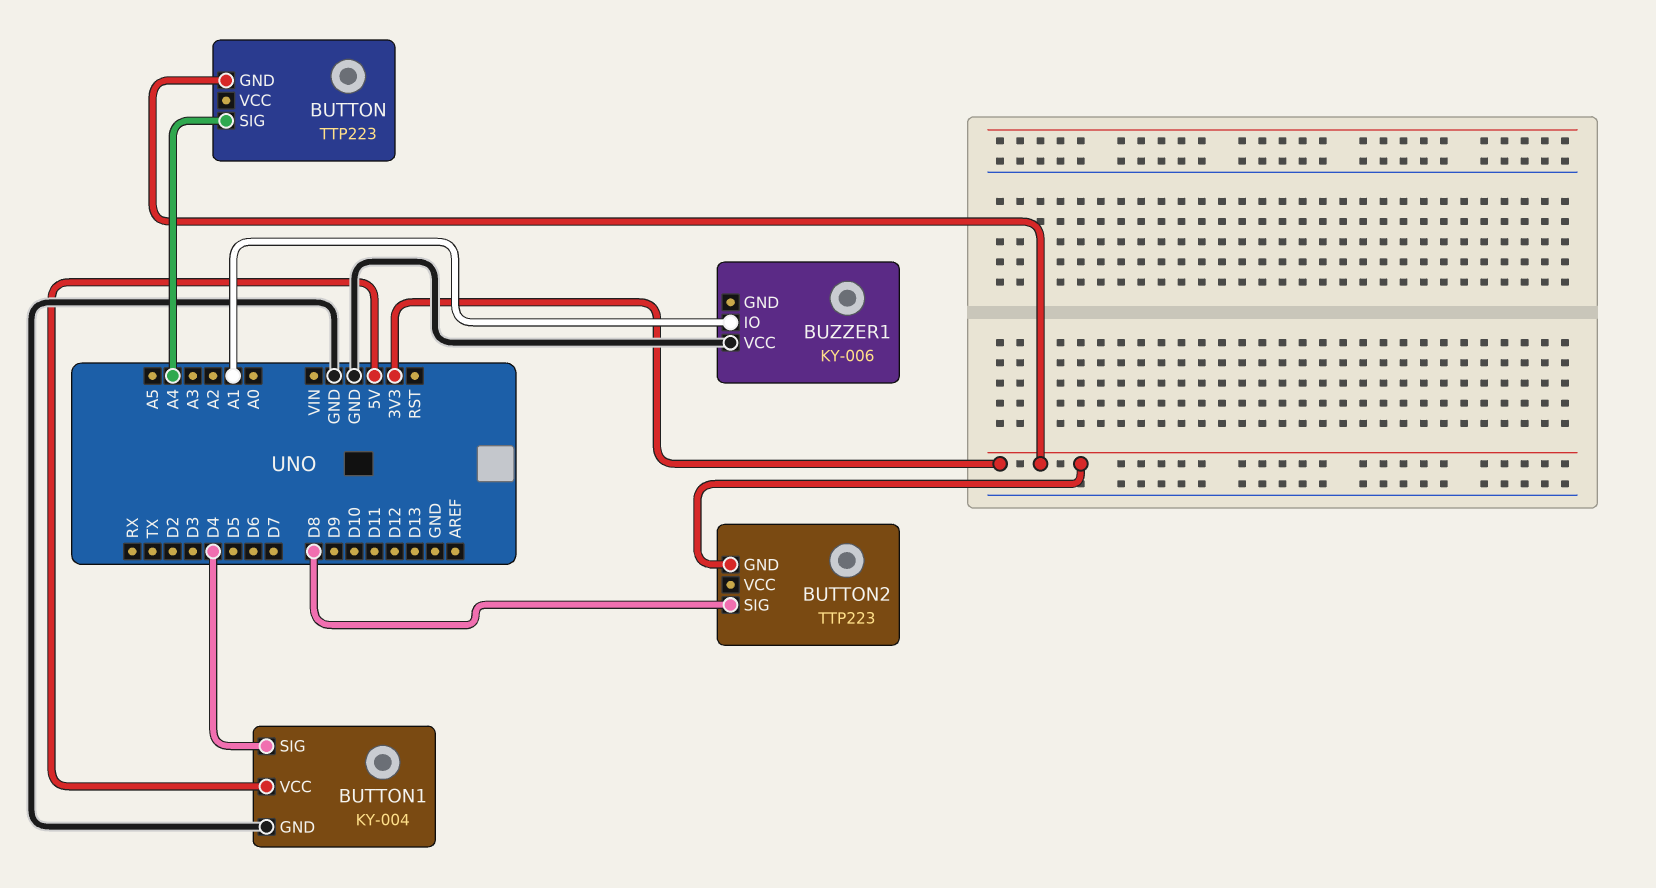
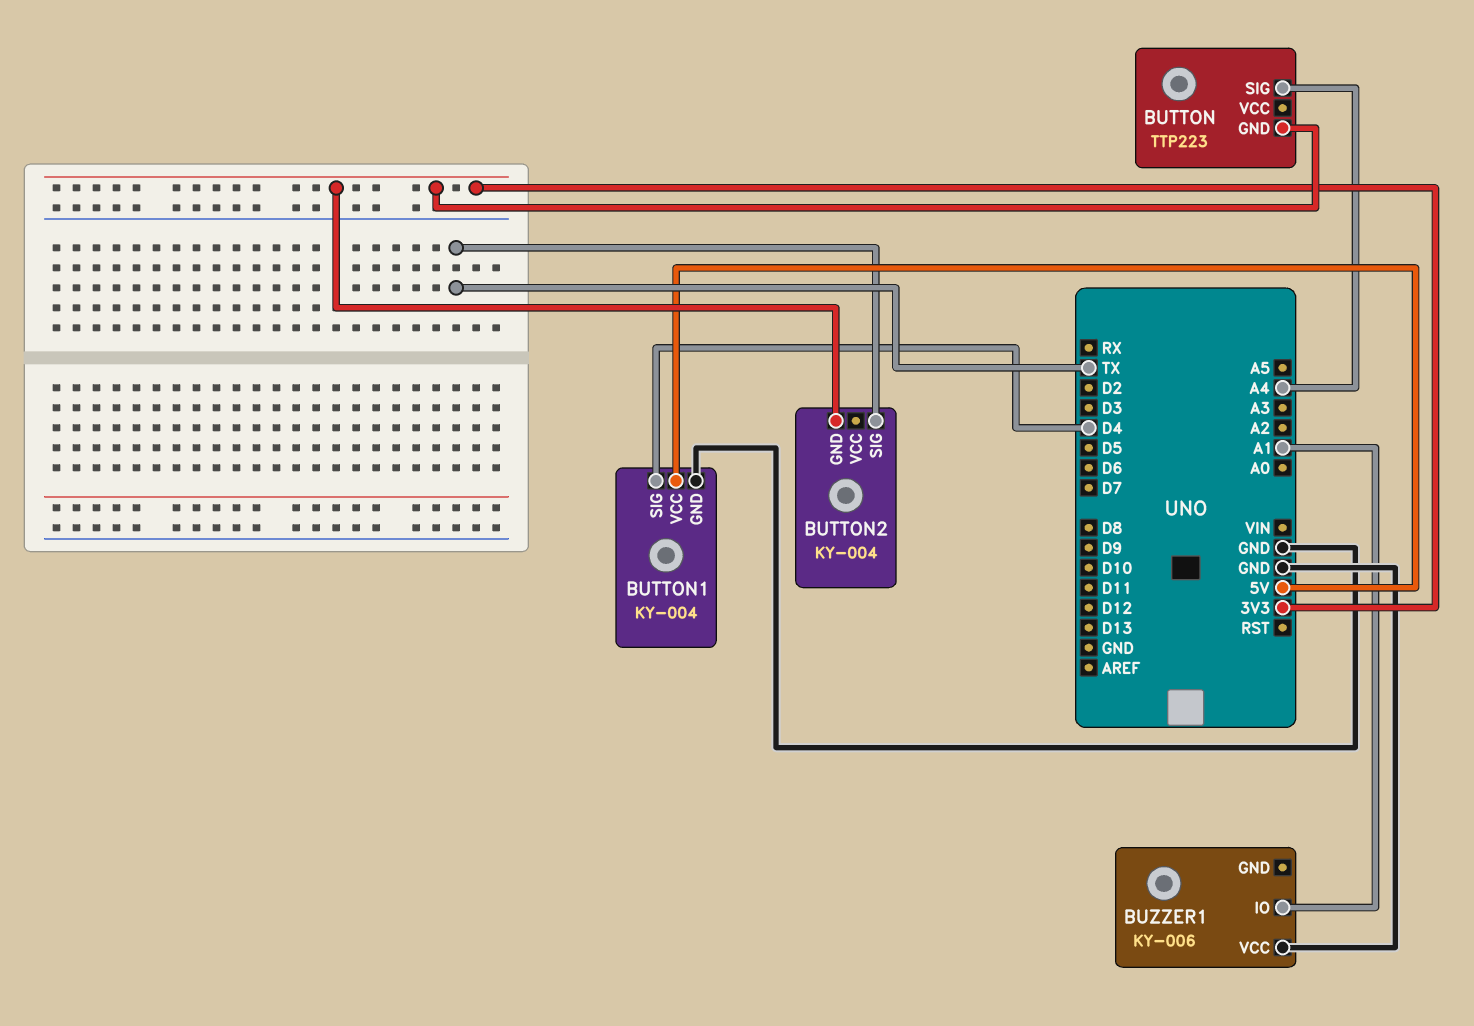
BUTTON2: TTP223 -> KY-004
BUTTON2 pin SIG: D8 -> TX

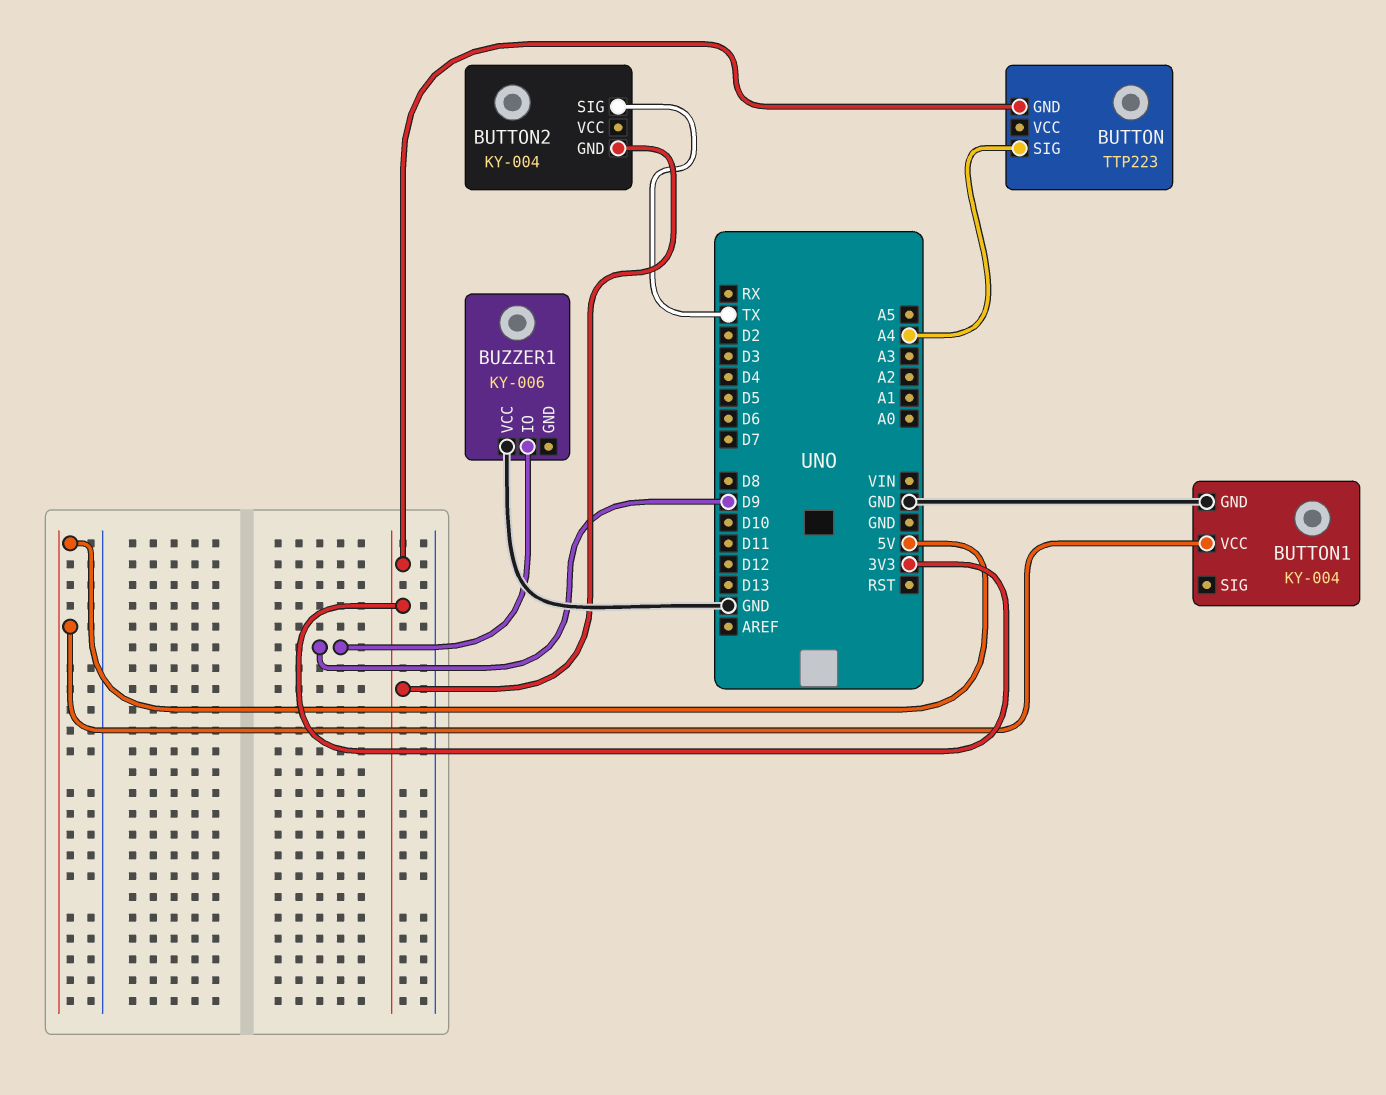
BUTTON1 pin SIG: D4 -> none
BUZZER1 pin IO: A1 -> D9

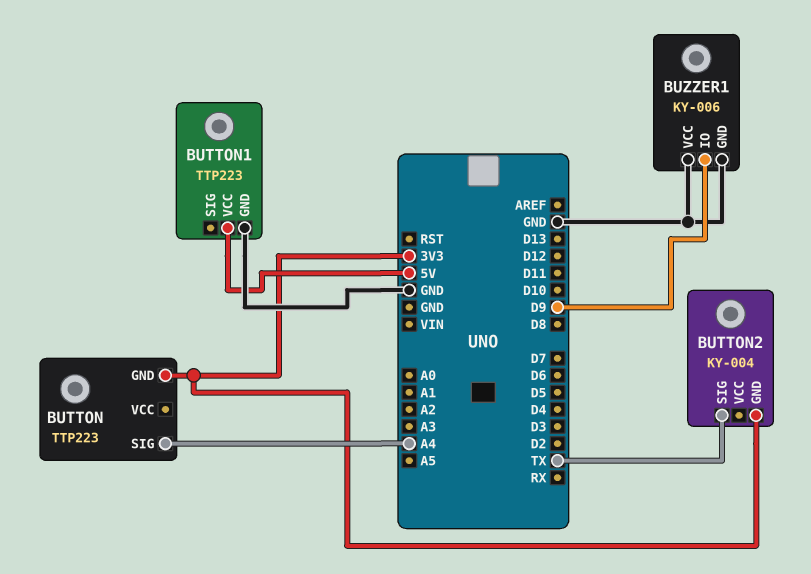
BUTTON1: KY-004 -> TTP223
BUZZER1 pin GND: none -> GND

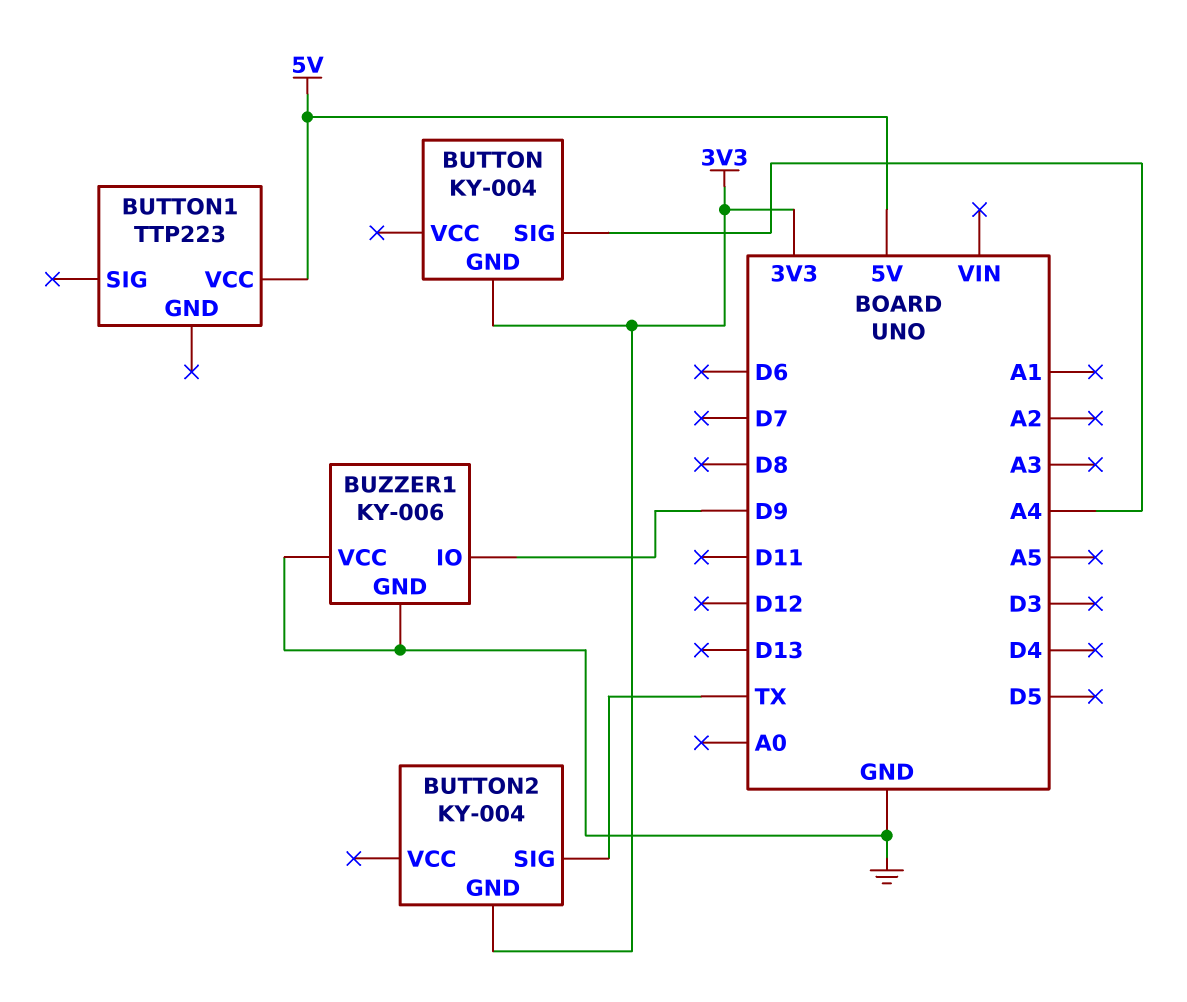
BUTTON: TTP223 -> KY-004
BUTTON1 pin GND: GND -> none

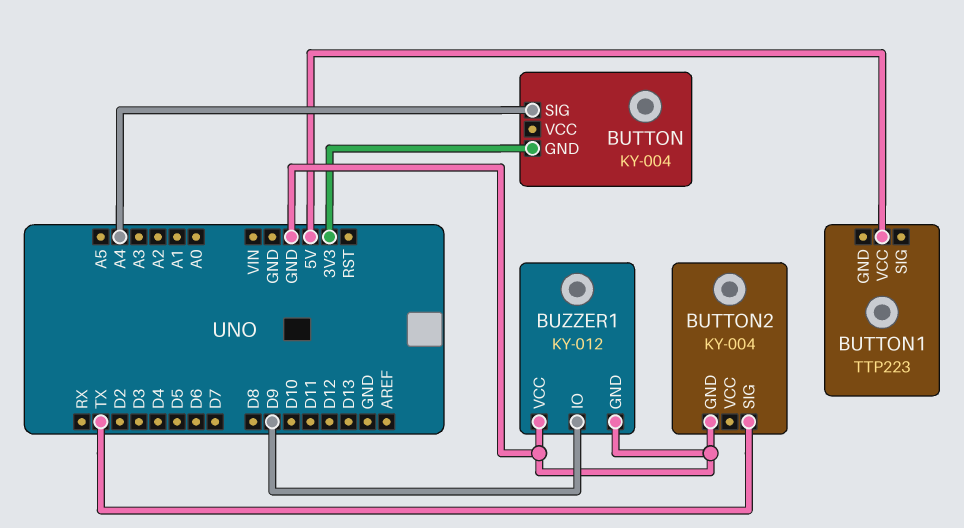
BUTTON2 pin GND: 3V3 -> GND
BUZZER1: KY-006 -> KY-012

